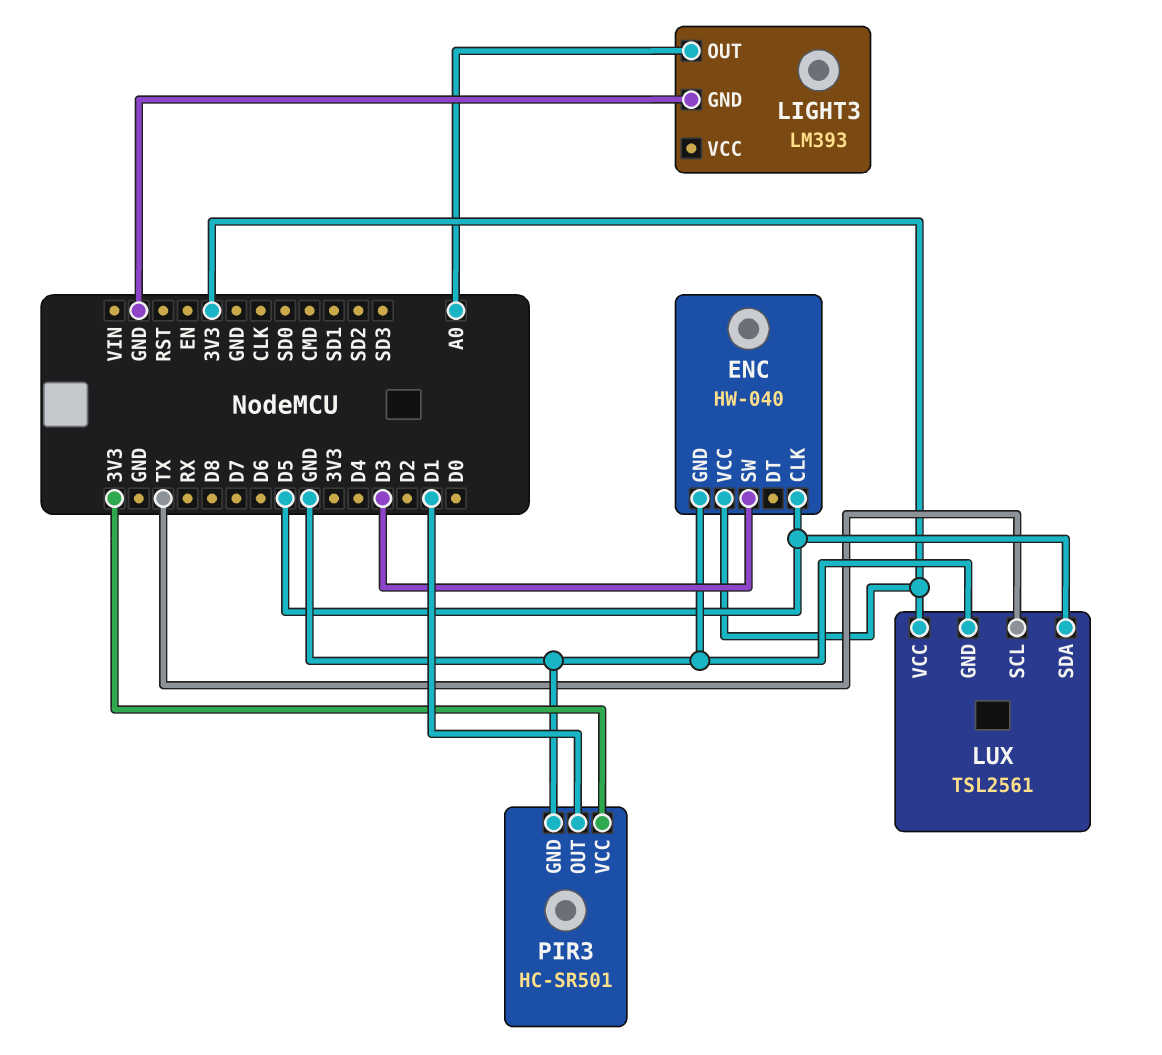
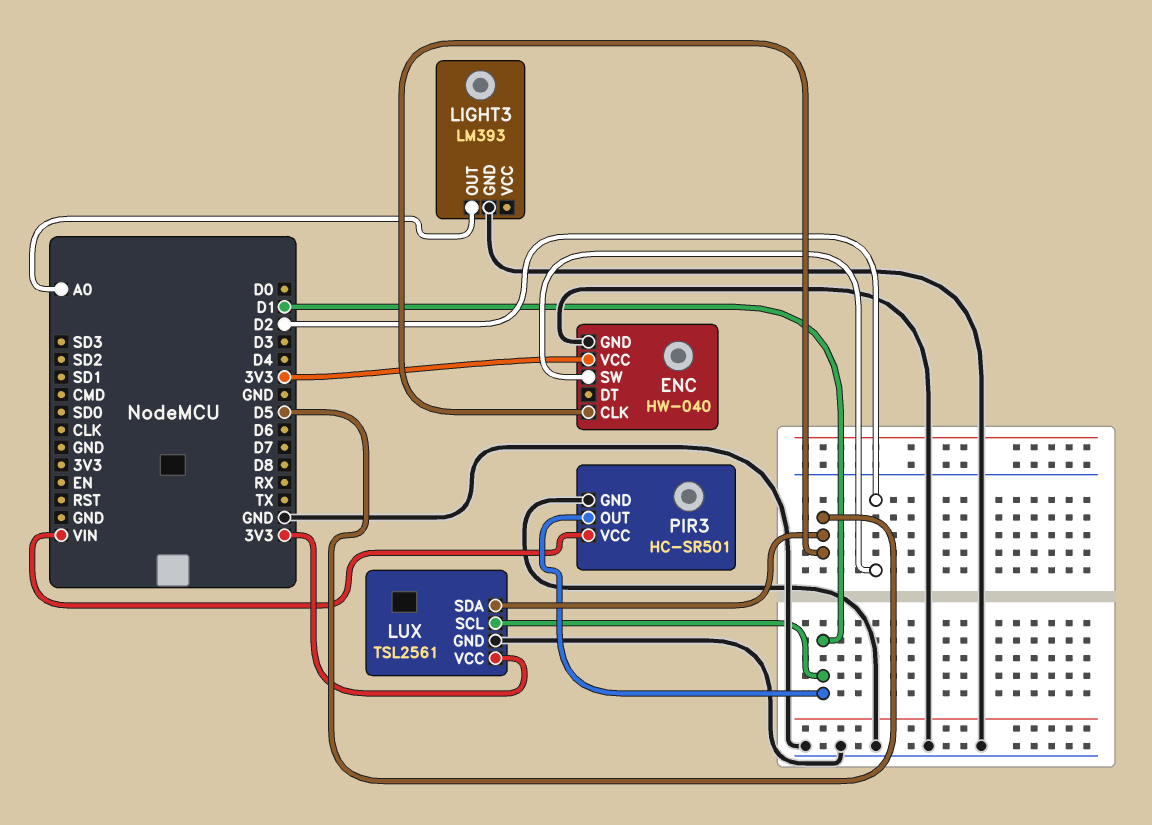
ENC pin SW: D3 -> D2
LUX pin SCL: TX -> D1
PIR3 pin VCC: 3V3 -> VIN

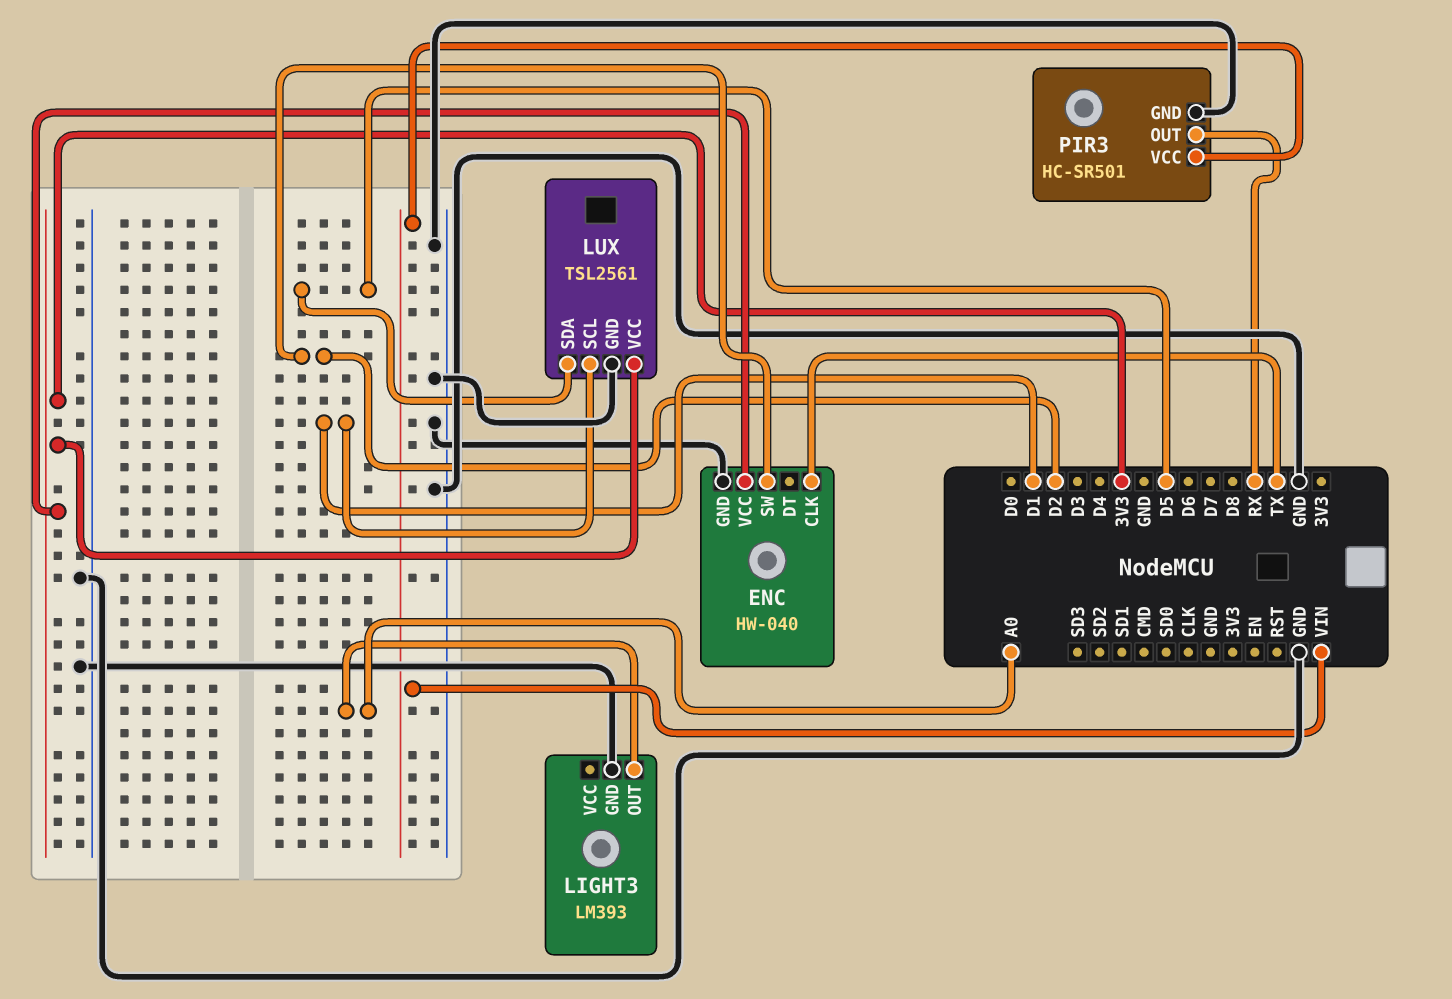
ENC pin CLK: D5 -> TX
PIR3 pin OUT: D1 -> RX

